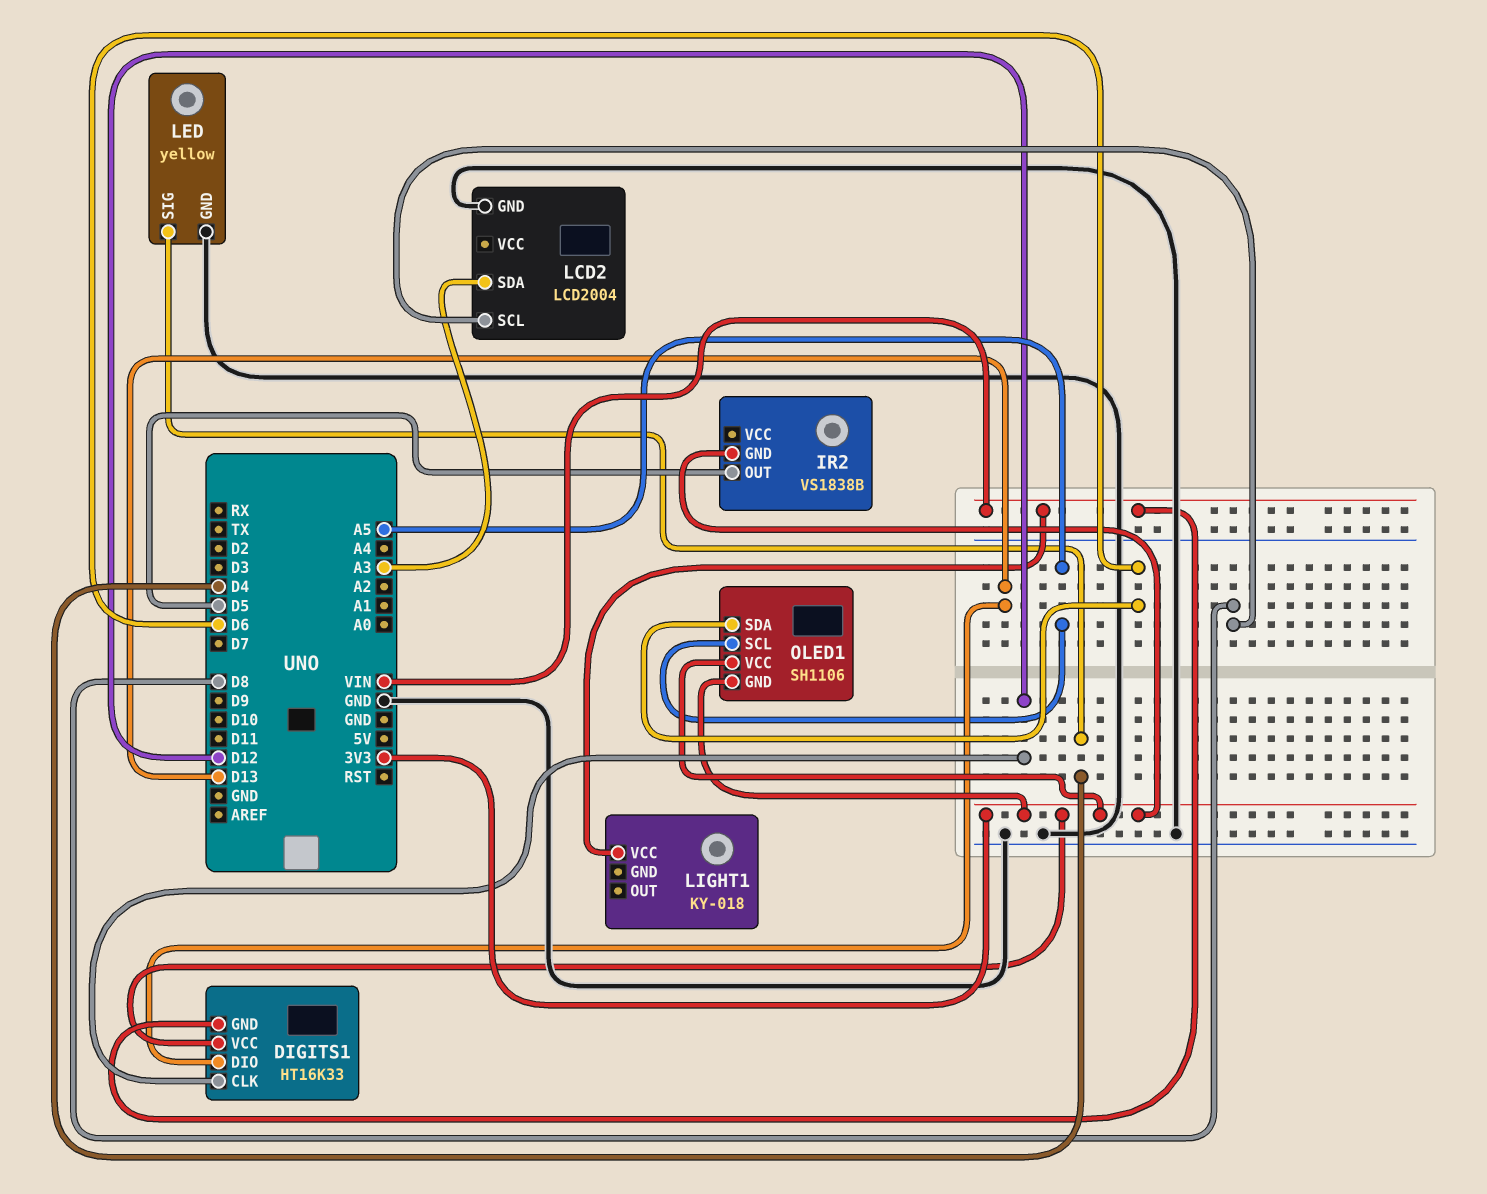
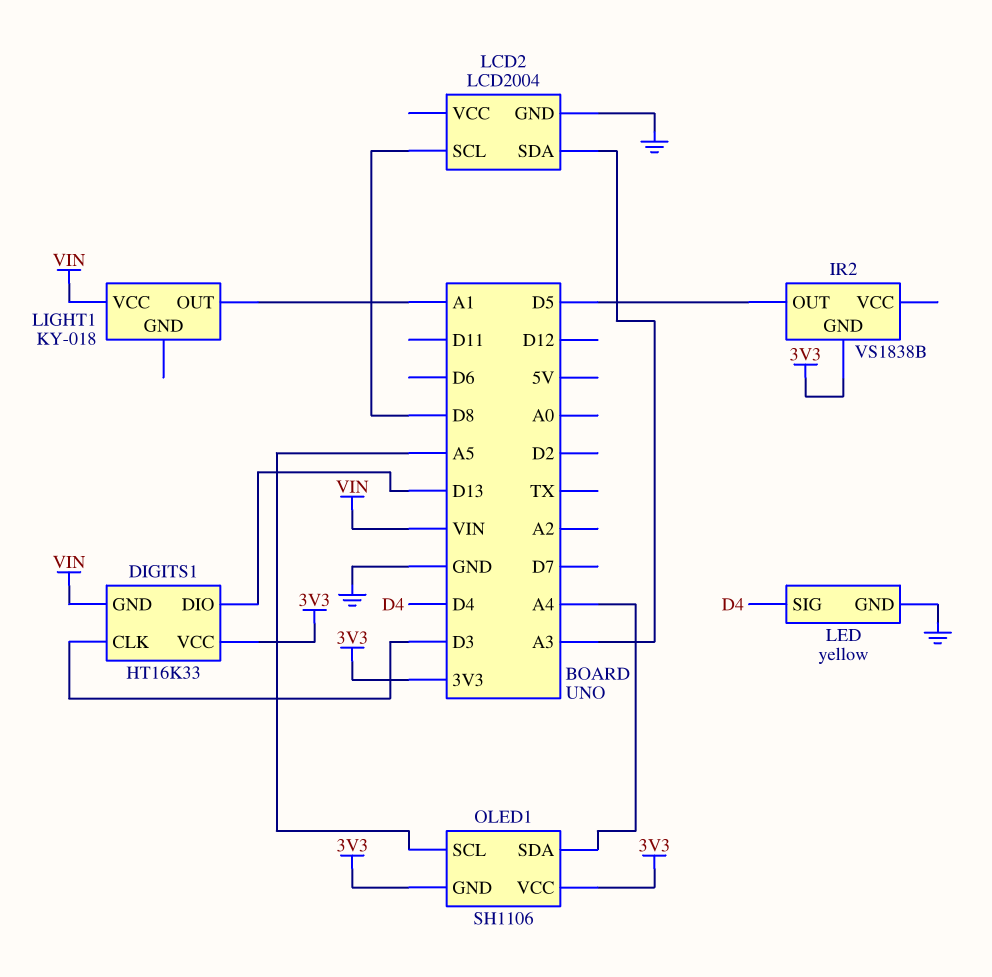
DIGITS1 pin CLK: D12 -> D3
LIGHT1 pin OUT: none -> A1
OLED1 pin SDA: D6 -> A4

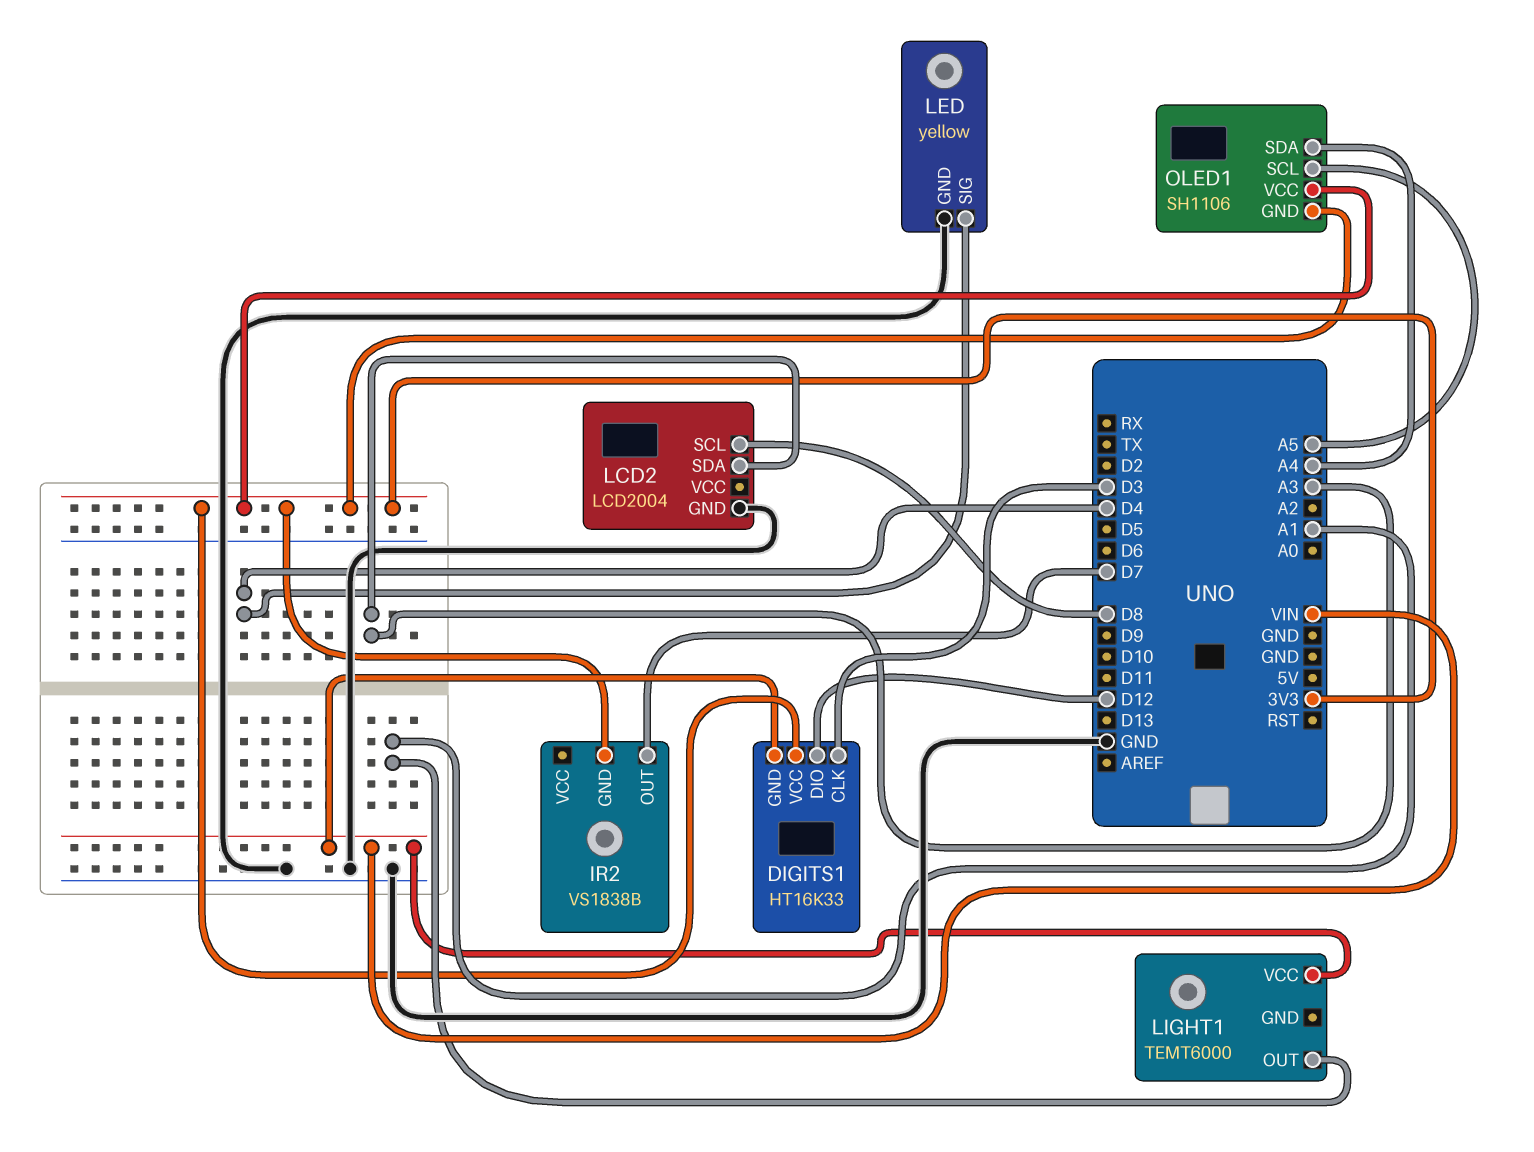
DIGITS1 pin DIO: D13 -> D12
IR2 pin OUT: D5 -> D7
LIGHT1: KY-018 -> TEMT6000

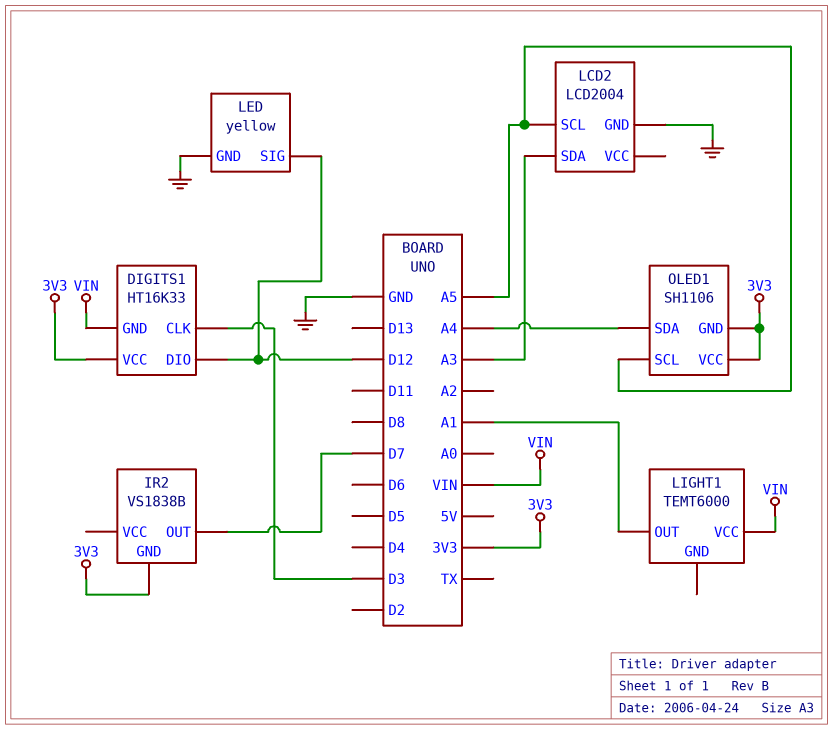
LCD2 pin SCL: D8 -> A5
LED pin SIG: D4 -> D12

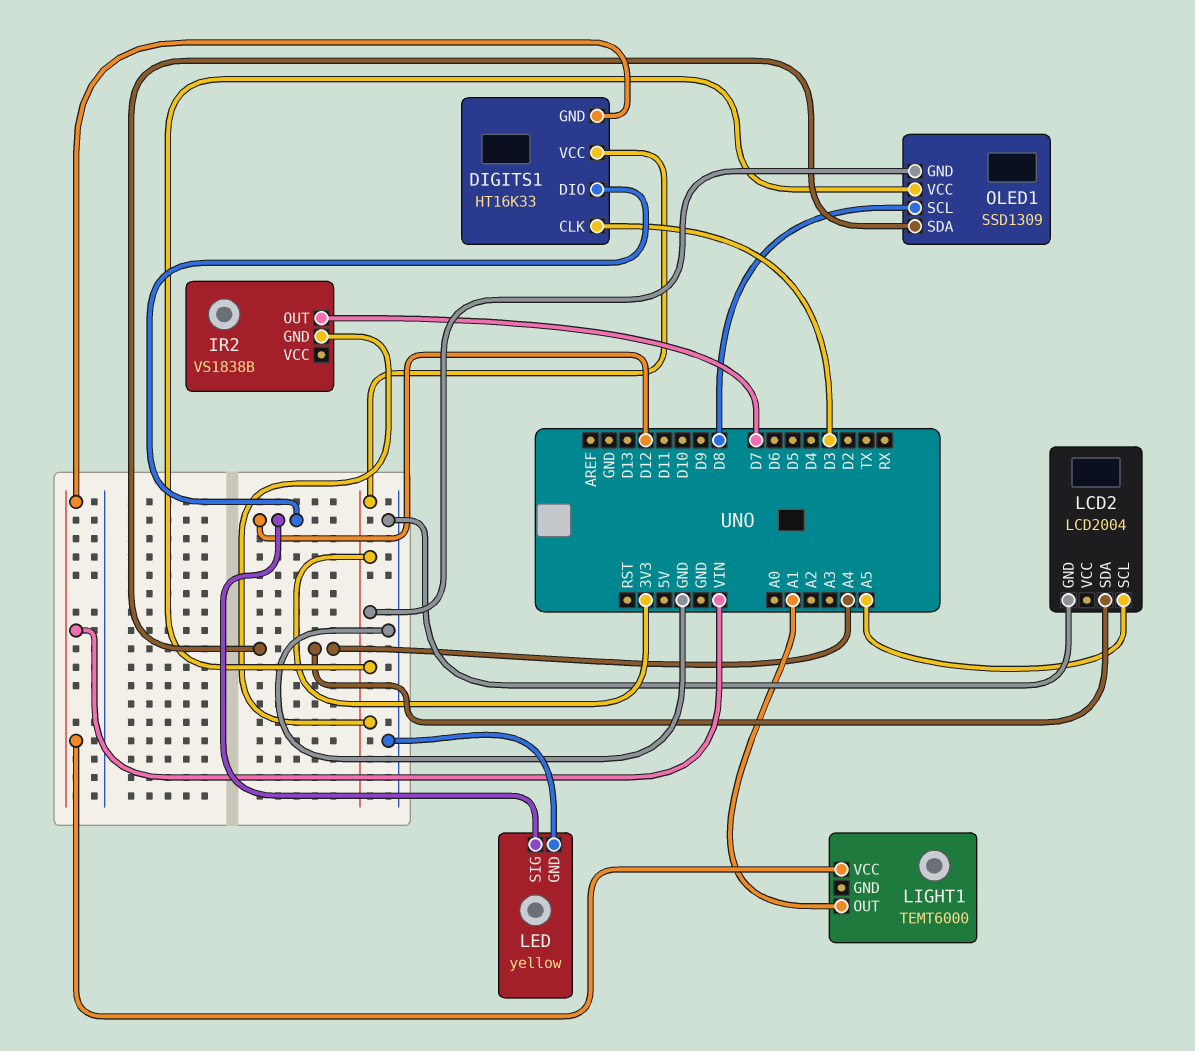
LCD2 pin SDA: A3 -> A4
OLED1: SH1106 -> SSD1309
OLED1 pin SCL: A5 -> D8

